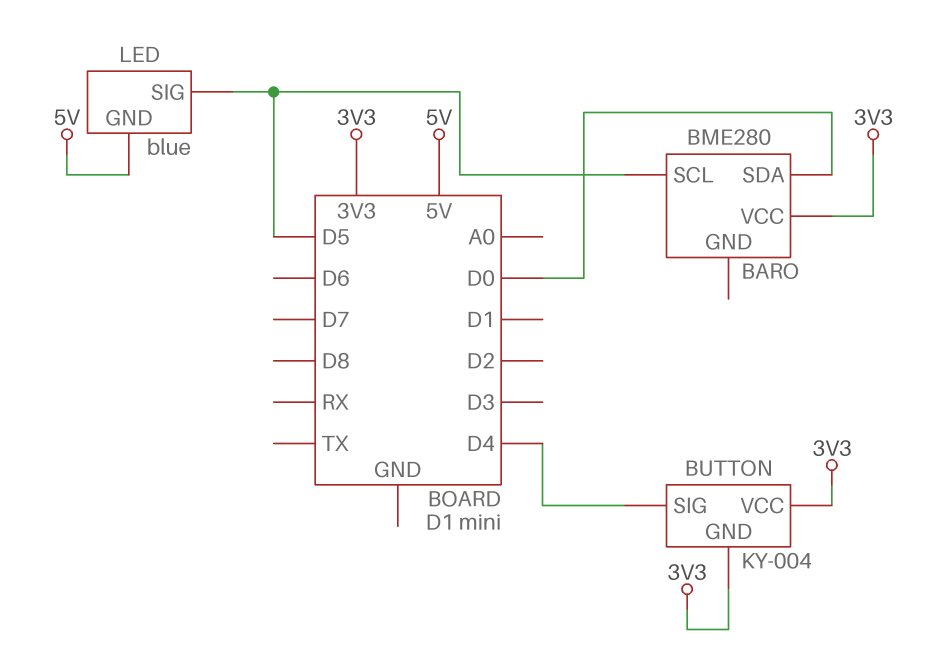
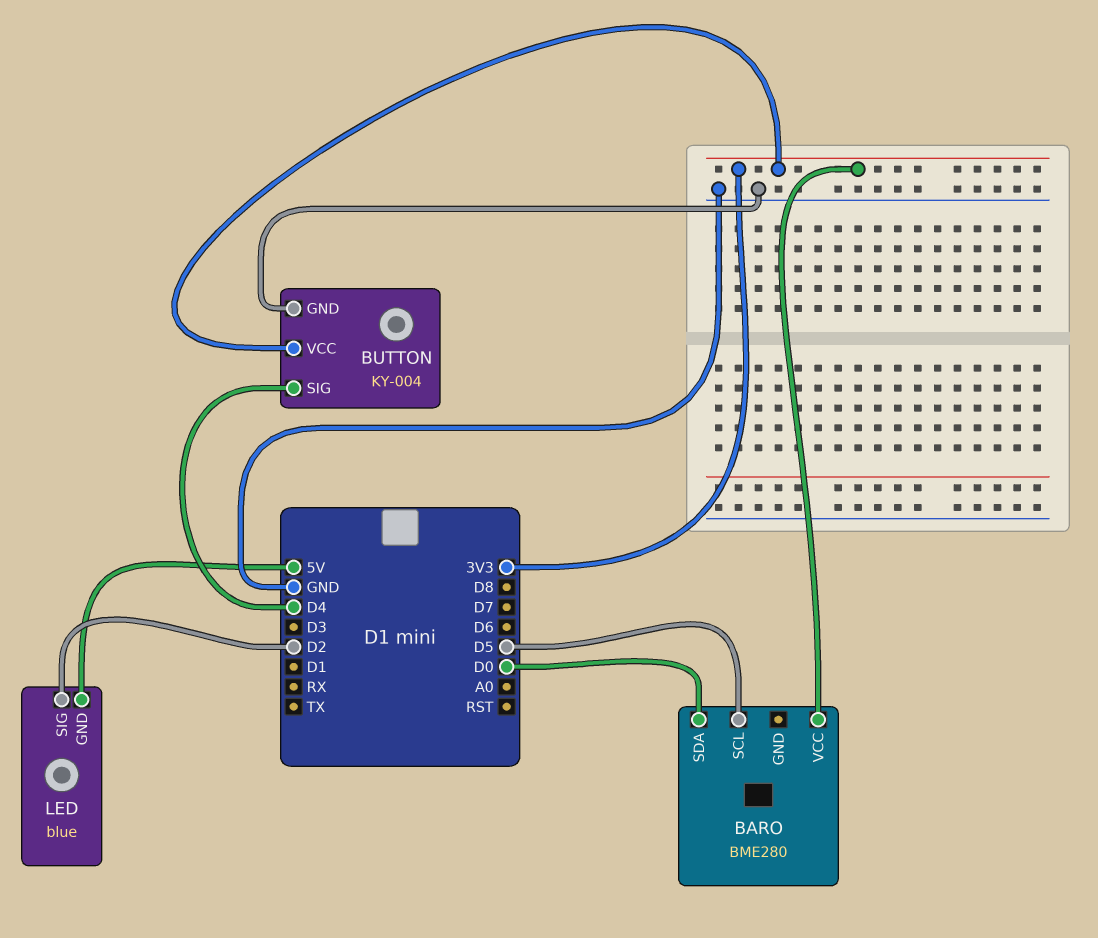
BUTTON pin GND: 3V3 -> GND
LED pin SIG: D5 -> D2

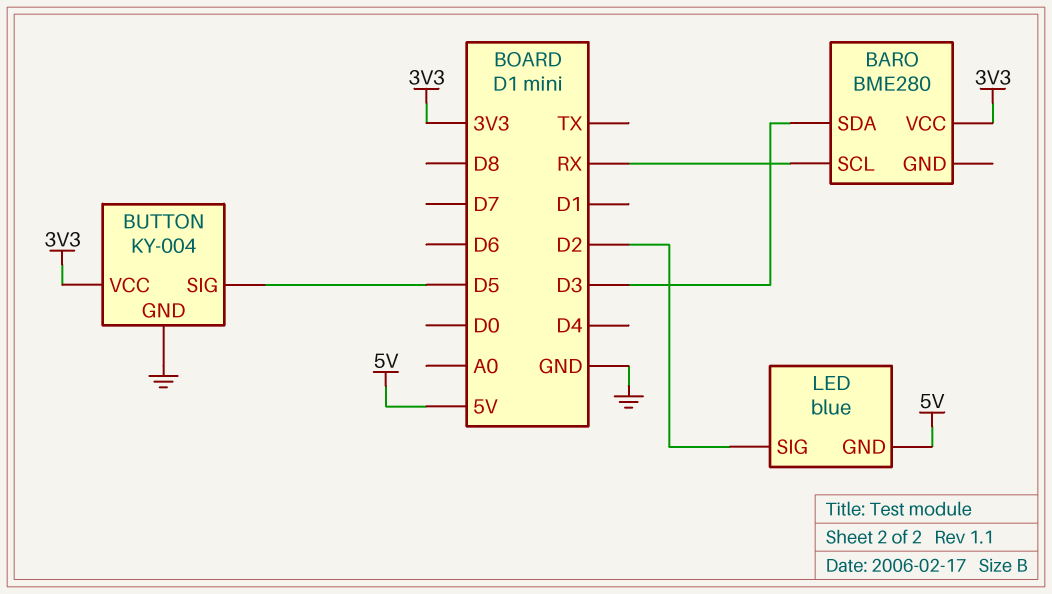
BARO pin SCL: D5 -> RX
BARO pin SDA: D0 -> D3
BUTTON pin SIG: D4 -> D5

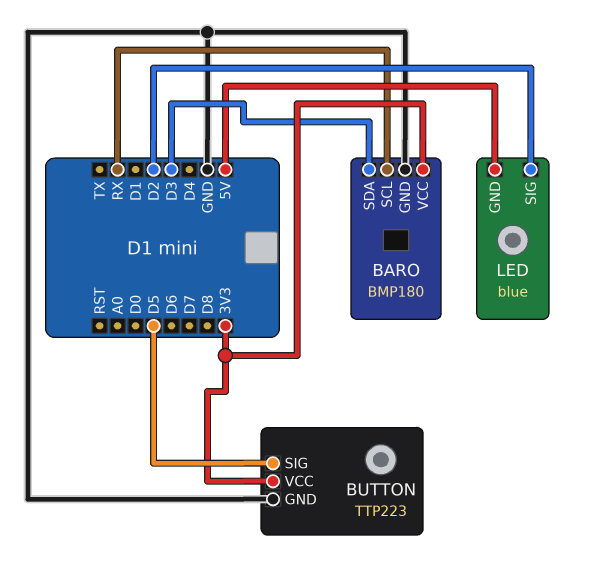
BARO: BME280 -> BMP180
BARO pin GND: none -> GND
BUTTON: KY-004 -> TTP223

